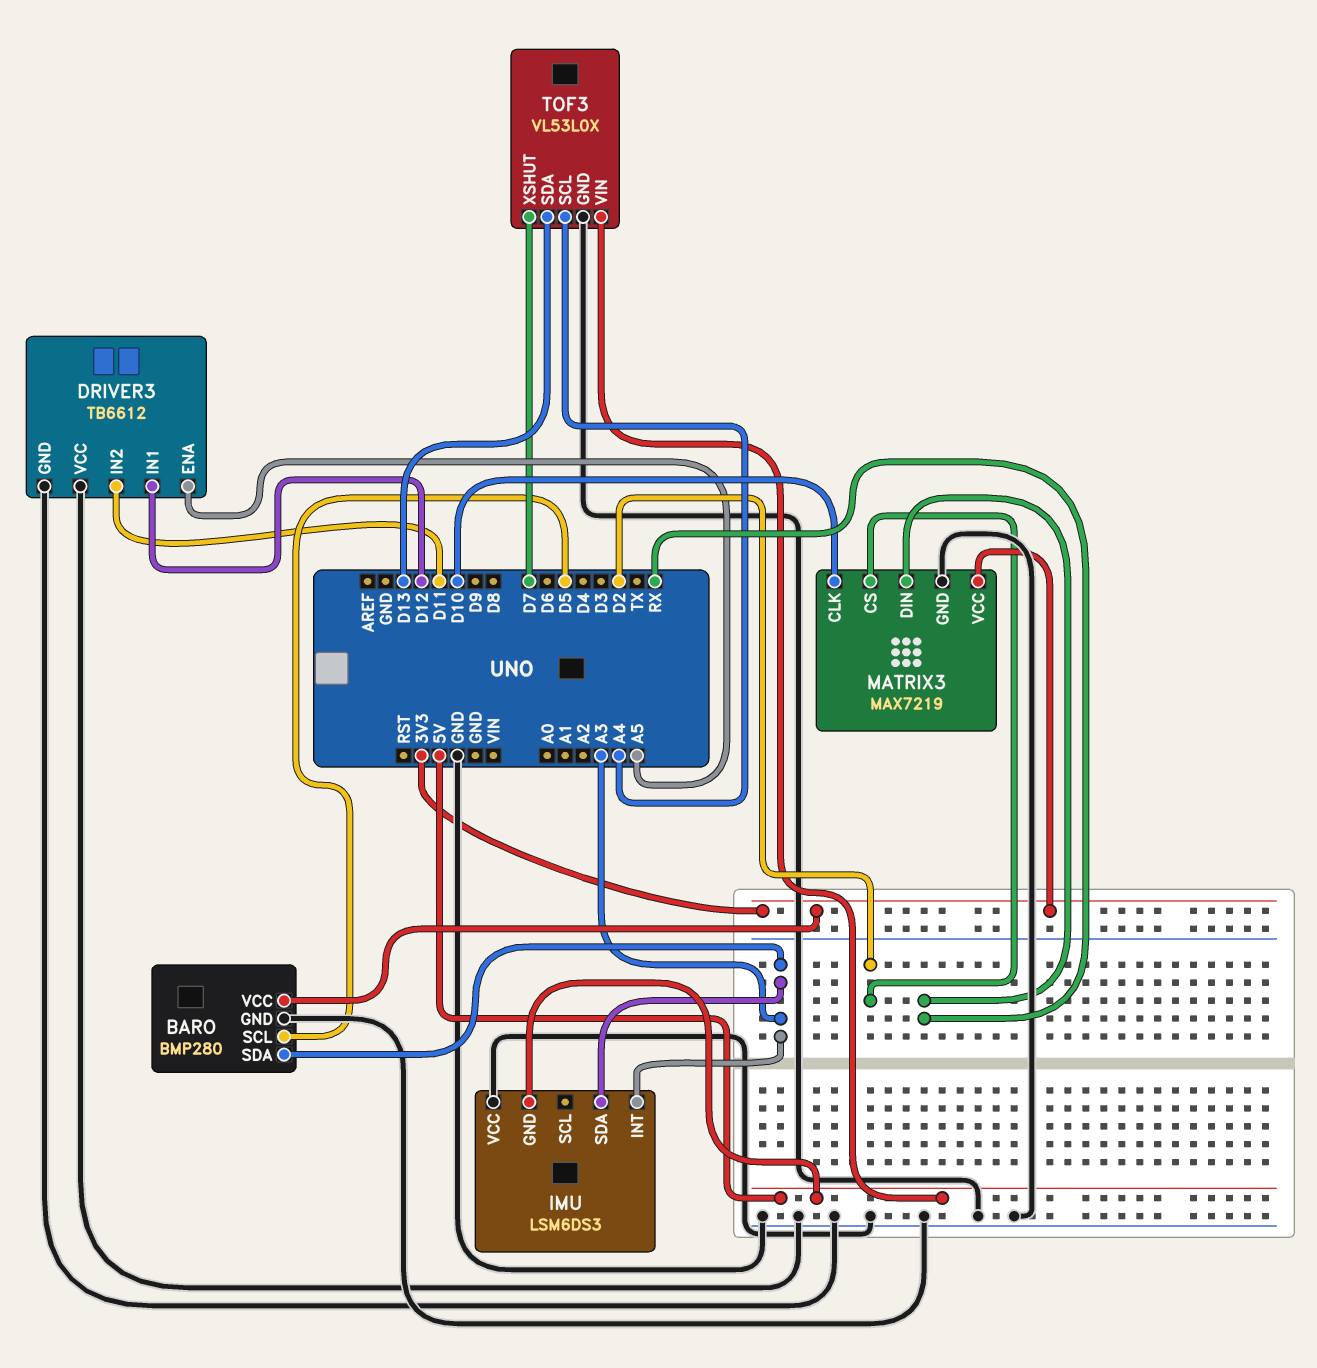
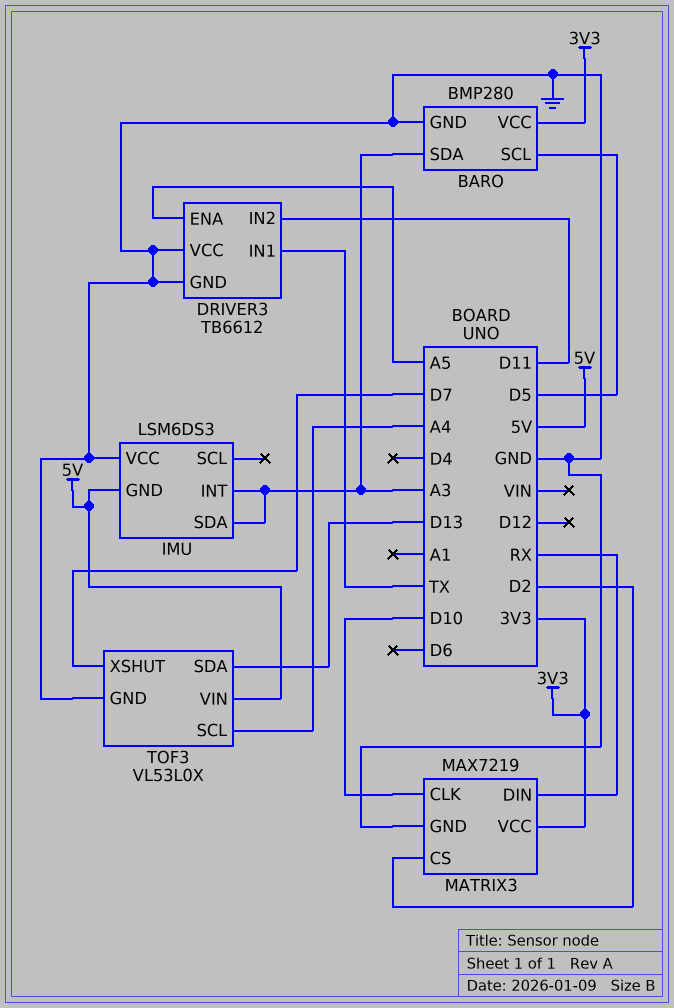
DRIVER3 pin IN1: D12 -> TX

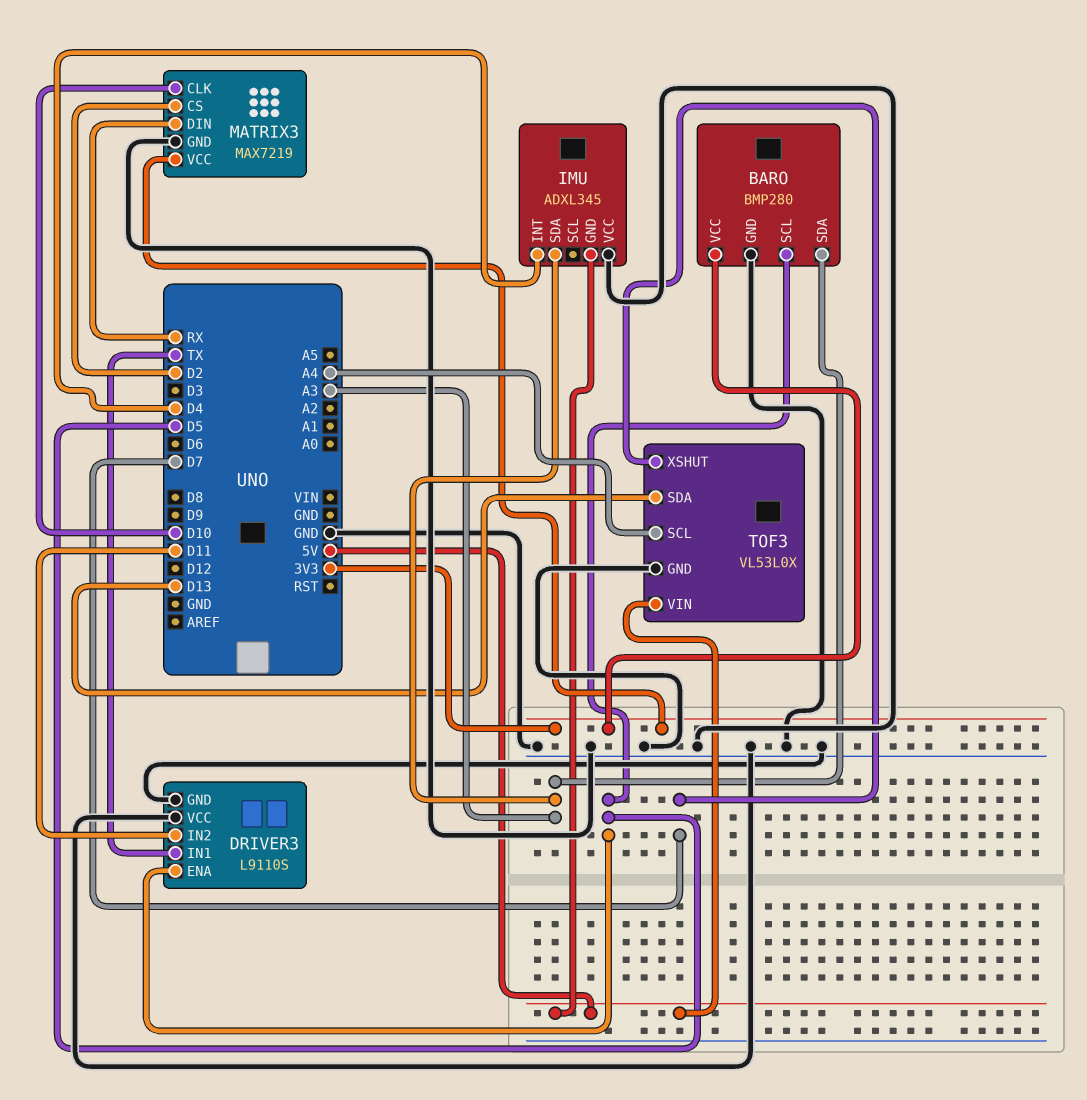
DRIVER3: TB6612 -> L9110S
DRIVER3 pin ENA: A5 -> D5
IMU: LSM6DS3 -> ADXL345
IMU pin INT: A3 -> D4

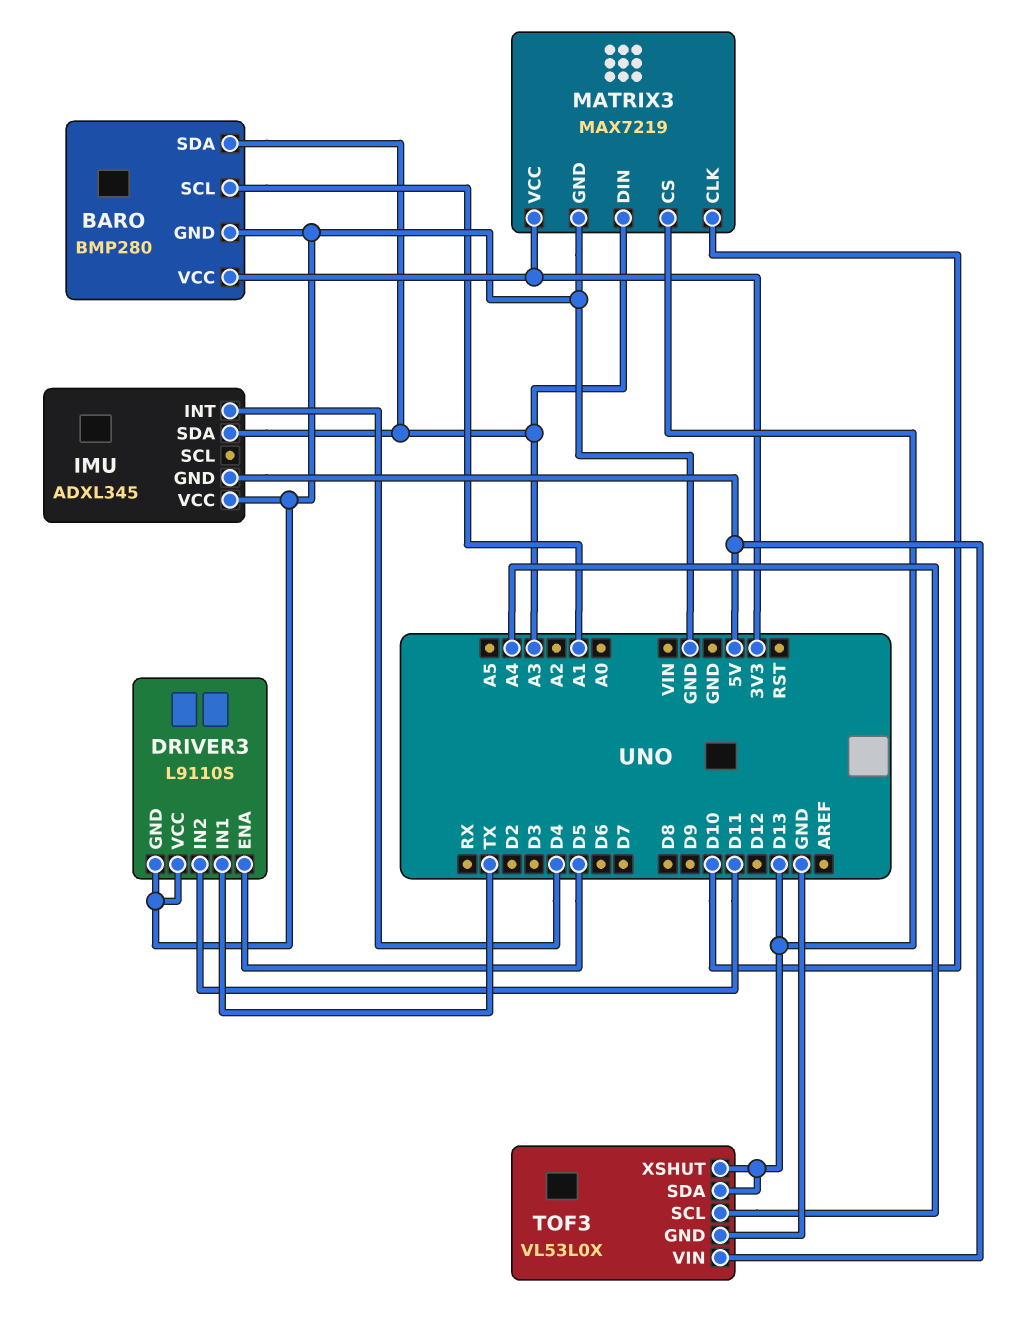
BARO pin SCL: D5 -> A1
MATRIX3 pin CS: D2 -> D13
MATRIX3 pin DIN: RX -> A3
TOF3 pin XSHUT: D7 -> D13

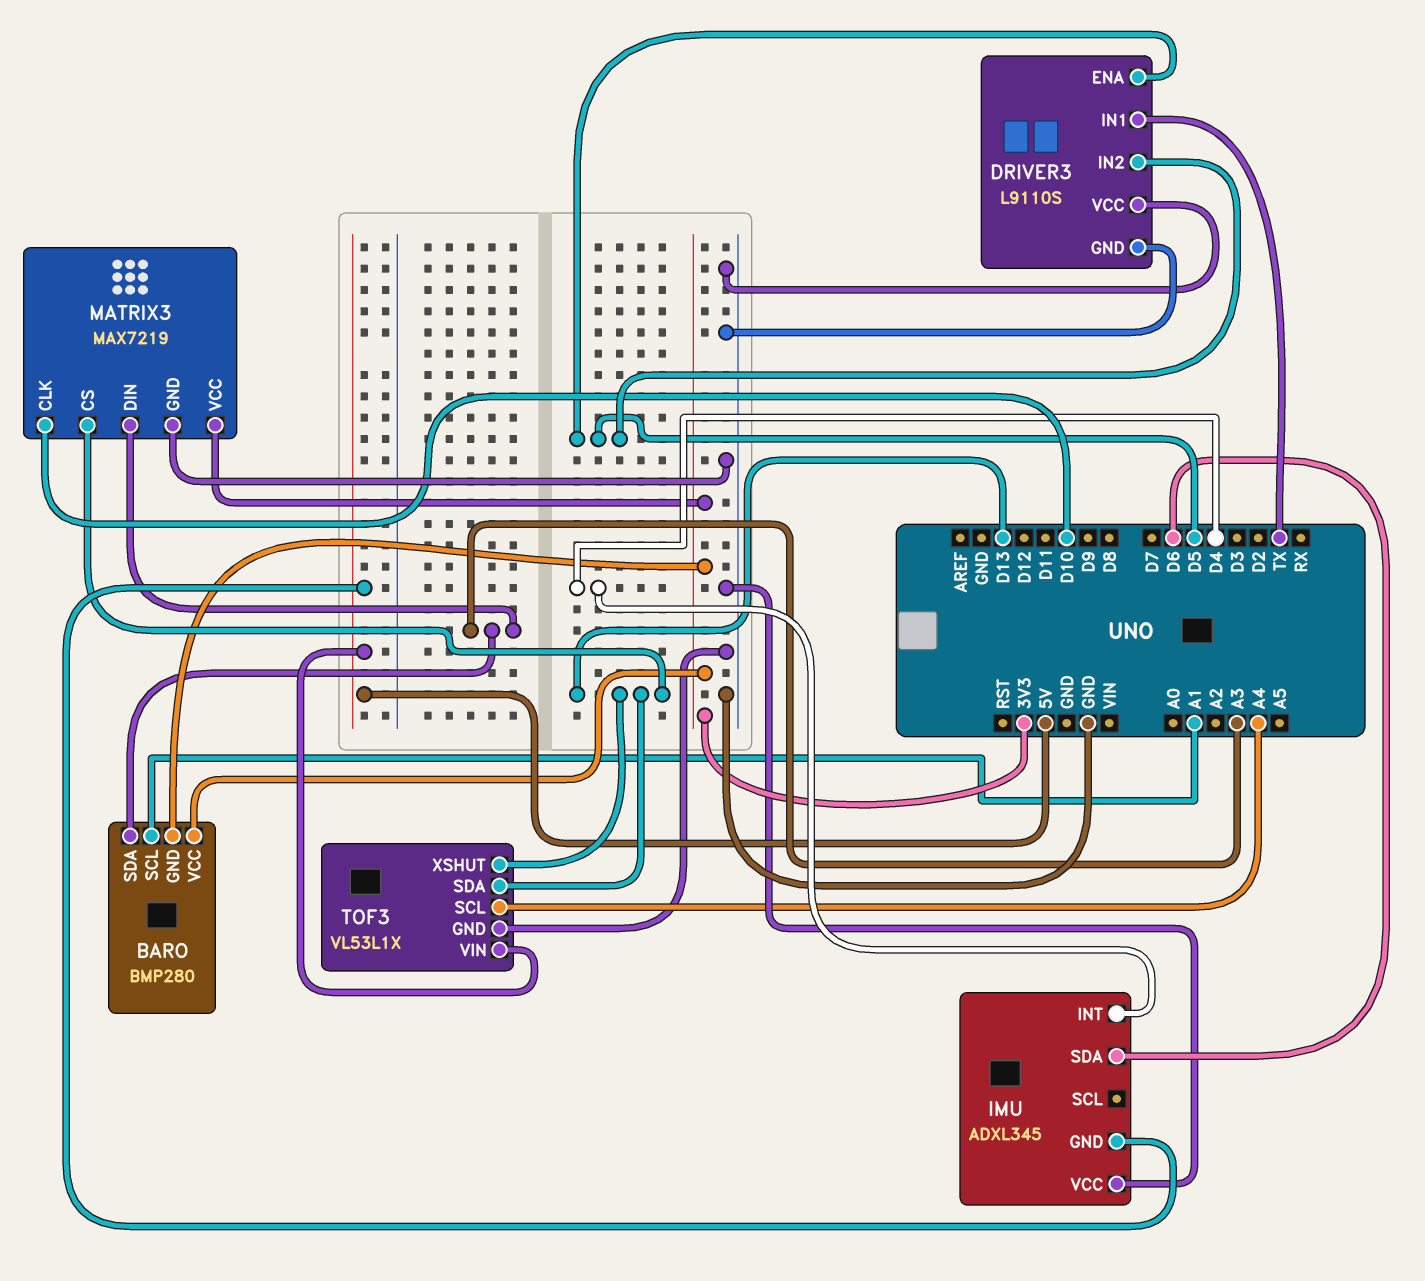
BARO pin GND: GND -> 3V3
DRIVER3 pin IN2: D11 -> D5
IMU pin SDA: A3 -> D6
TOF3: VL53L0X -> VL53L1X

